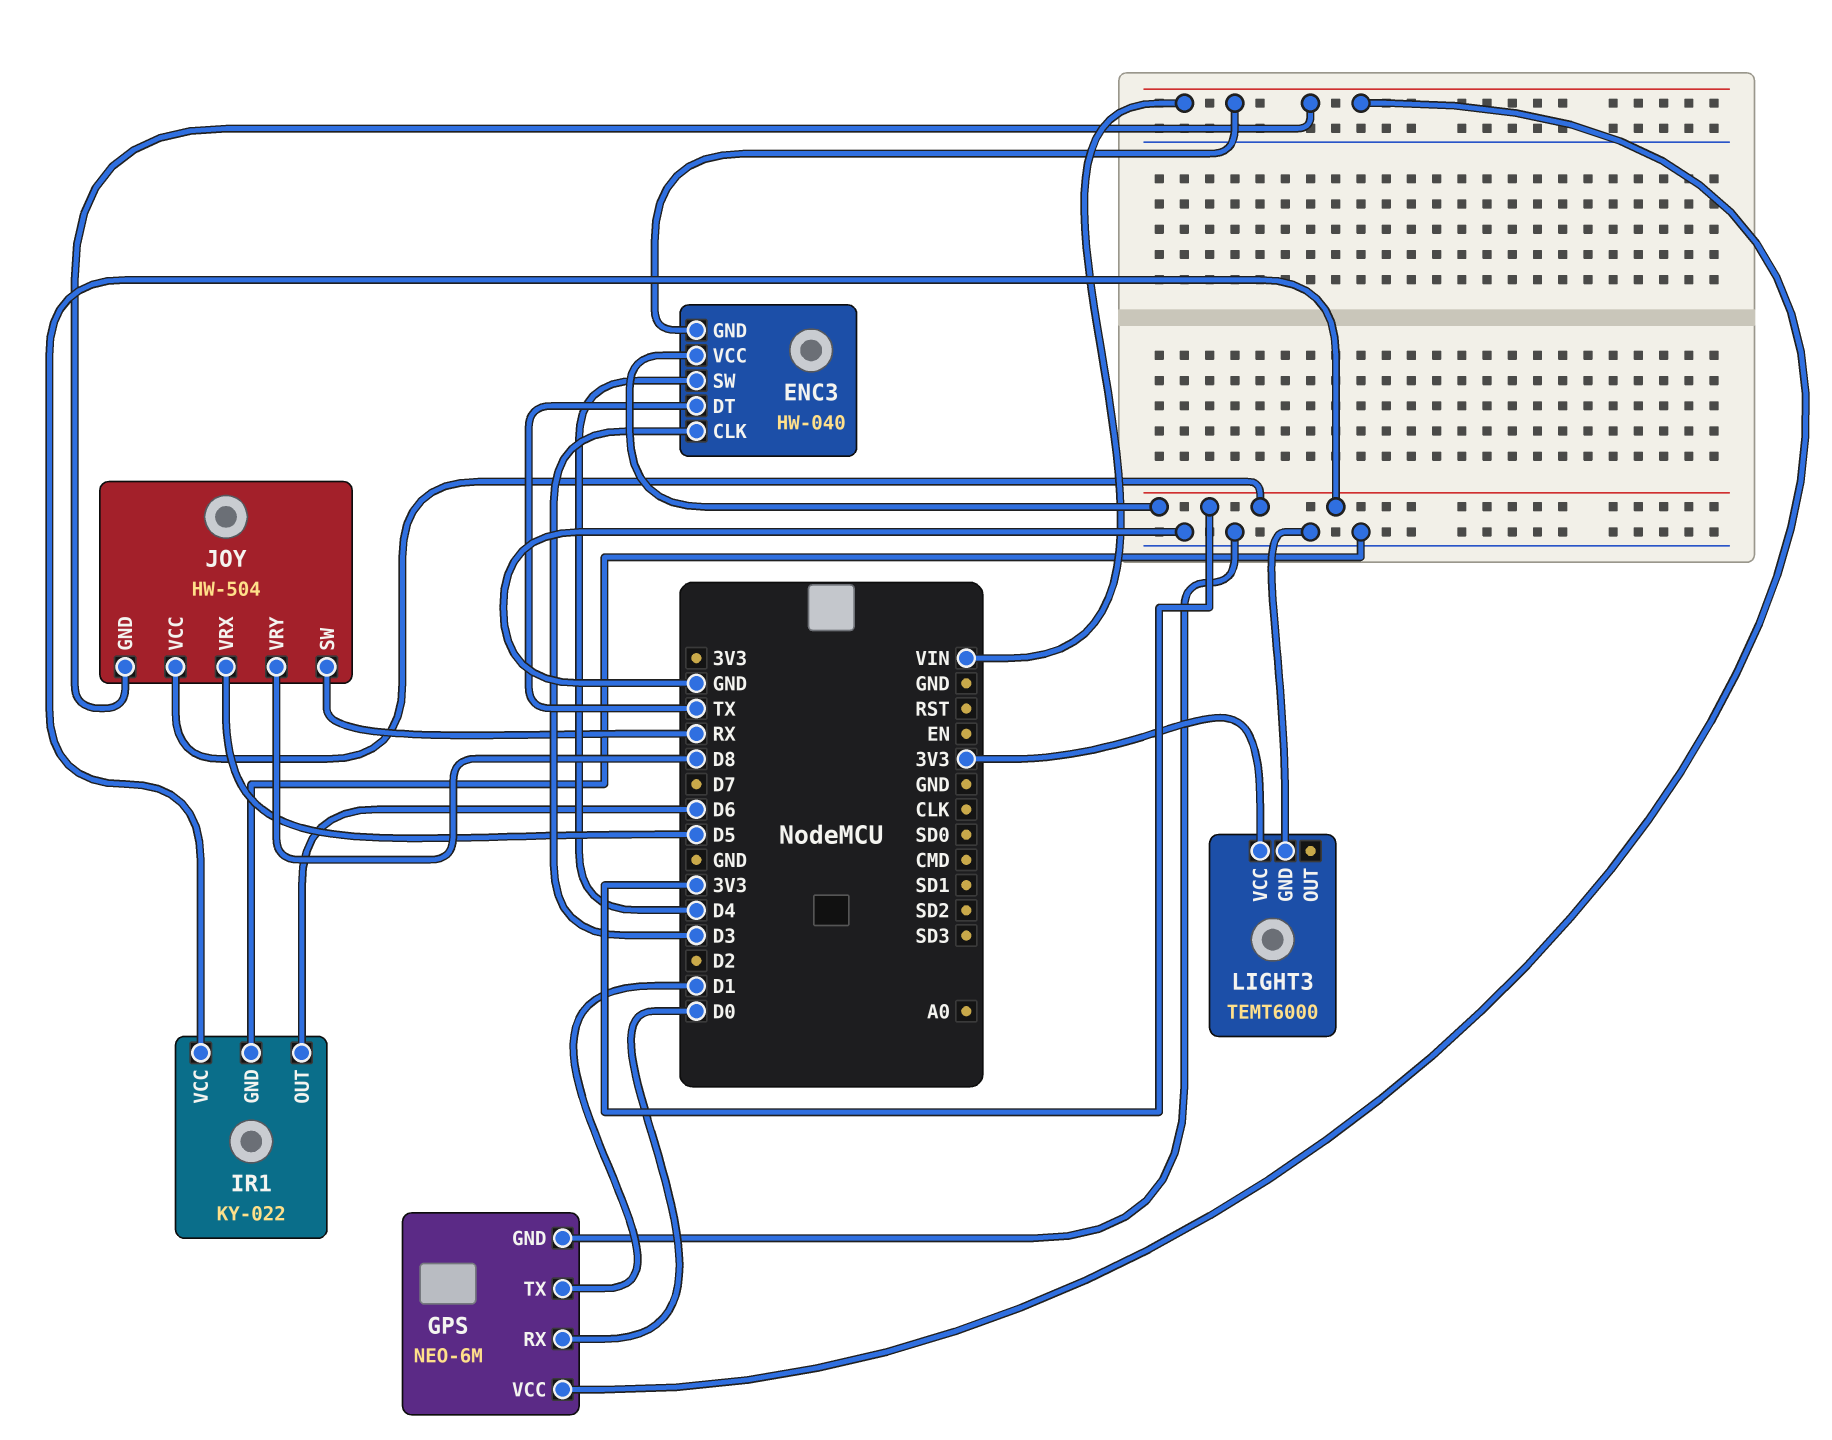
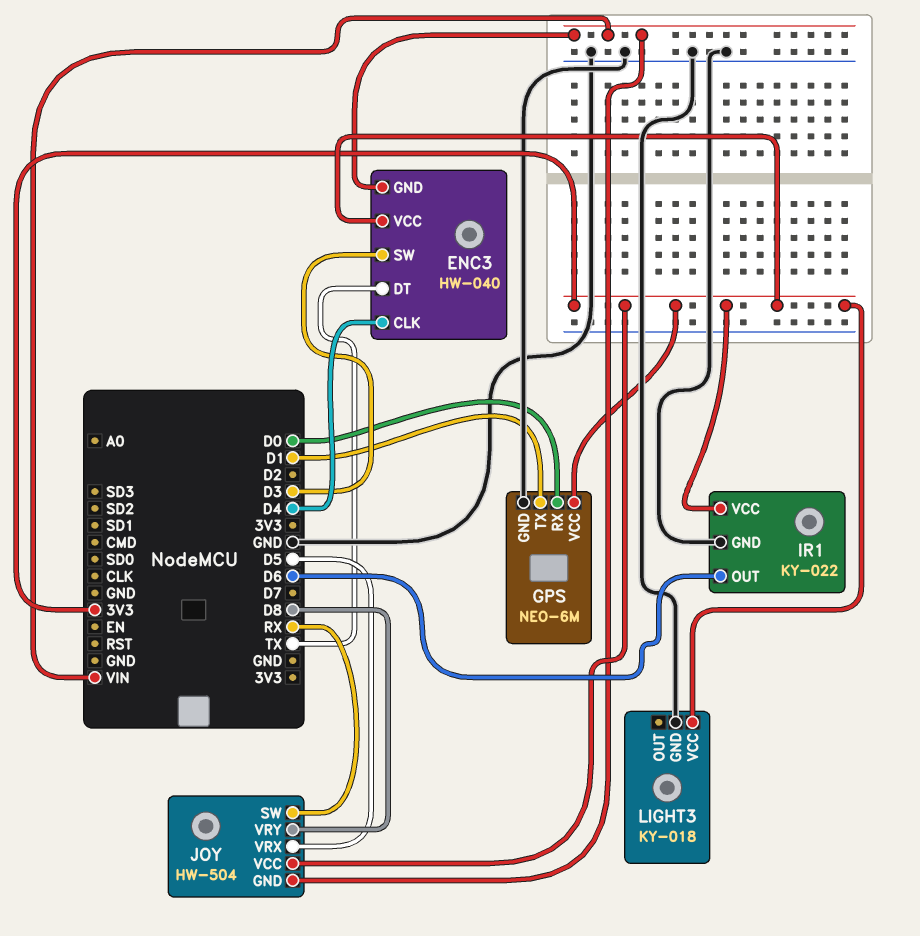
ENC3 pin CLK: D3 -> D4
ENC3 pin SW: D4 -> D3
GPS pin VCC: VIN -> 3V3
LIGHT3: TEMT6000 -> KY-018

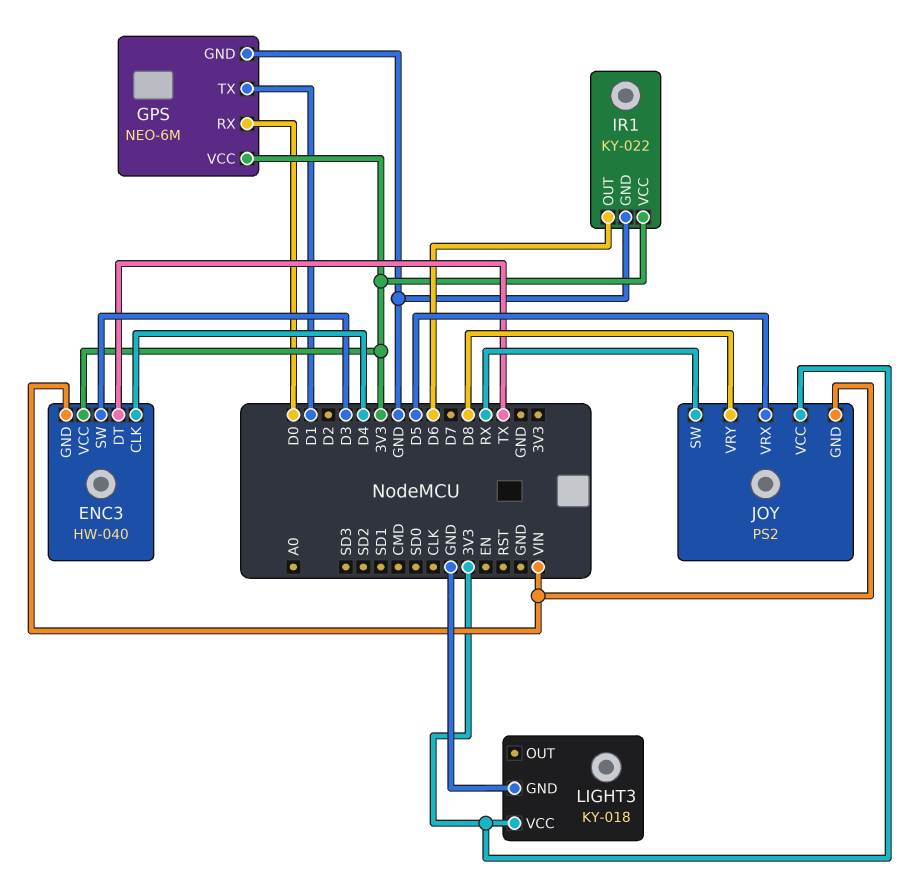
JOY: HW-504 -> PS2

